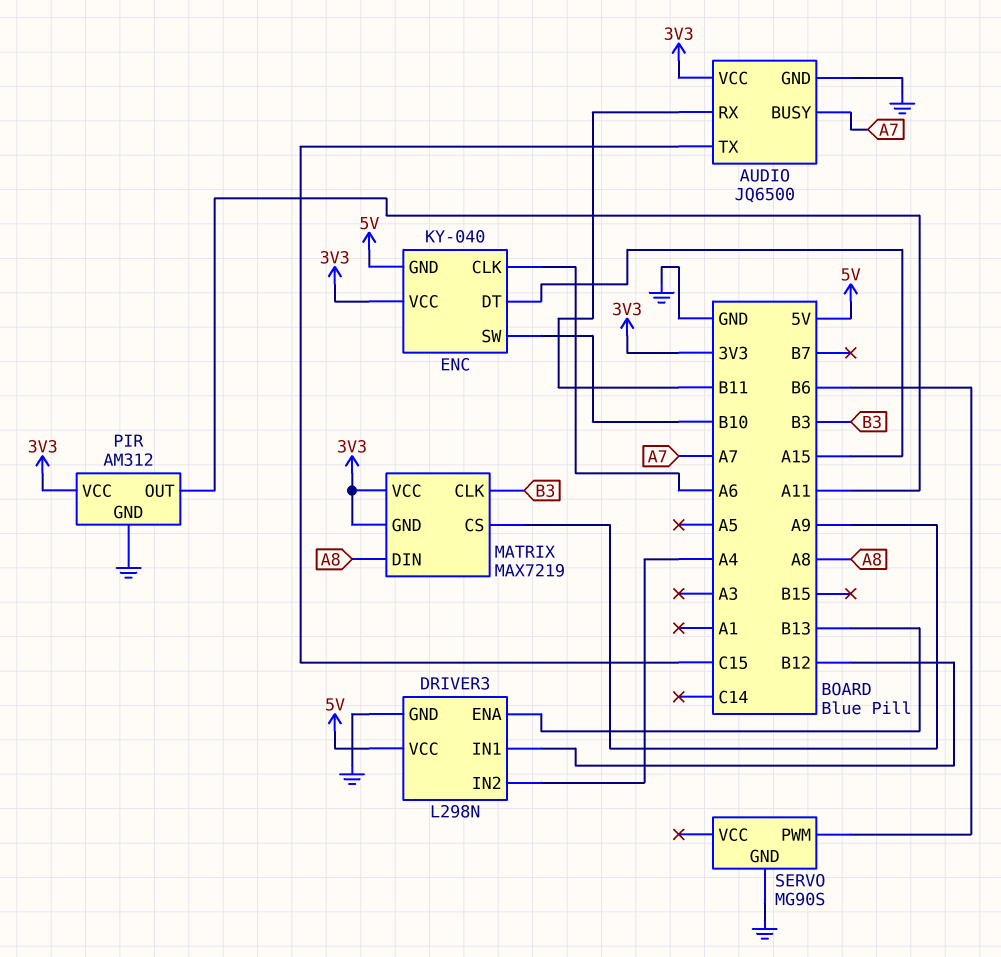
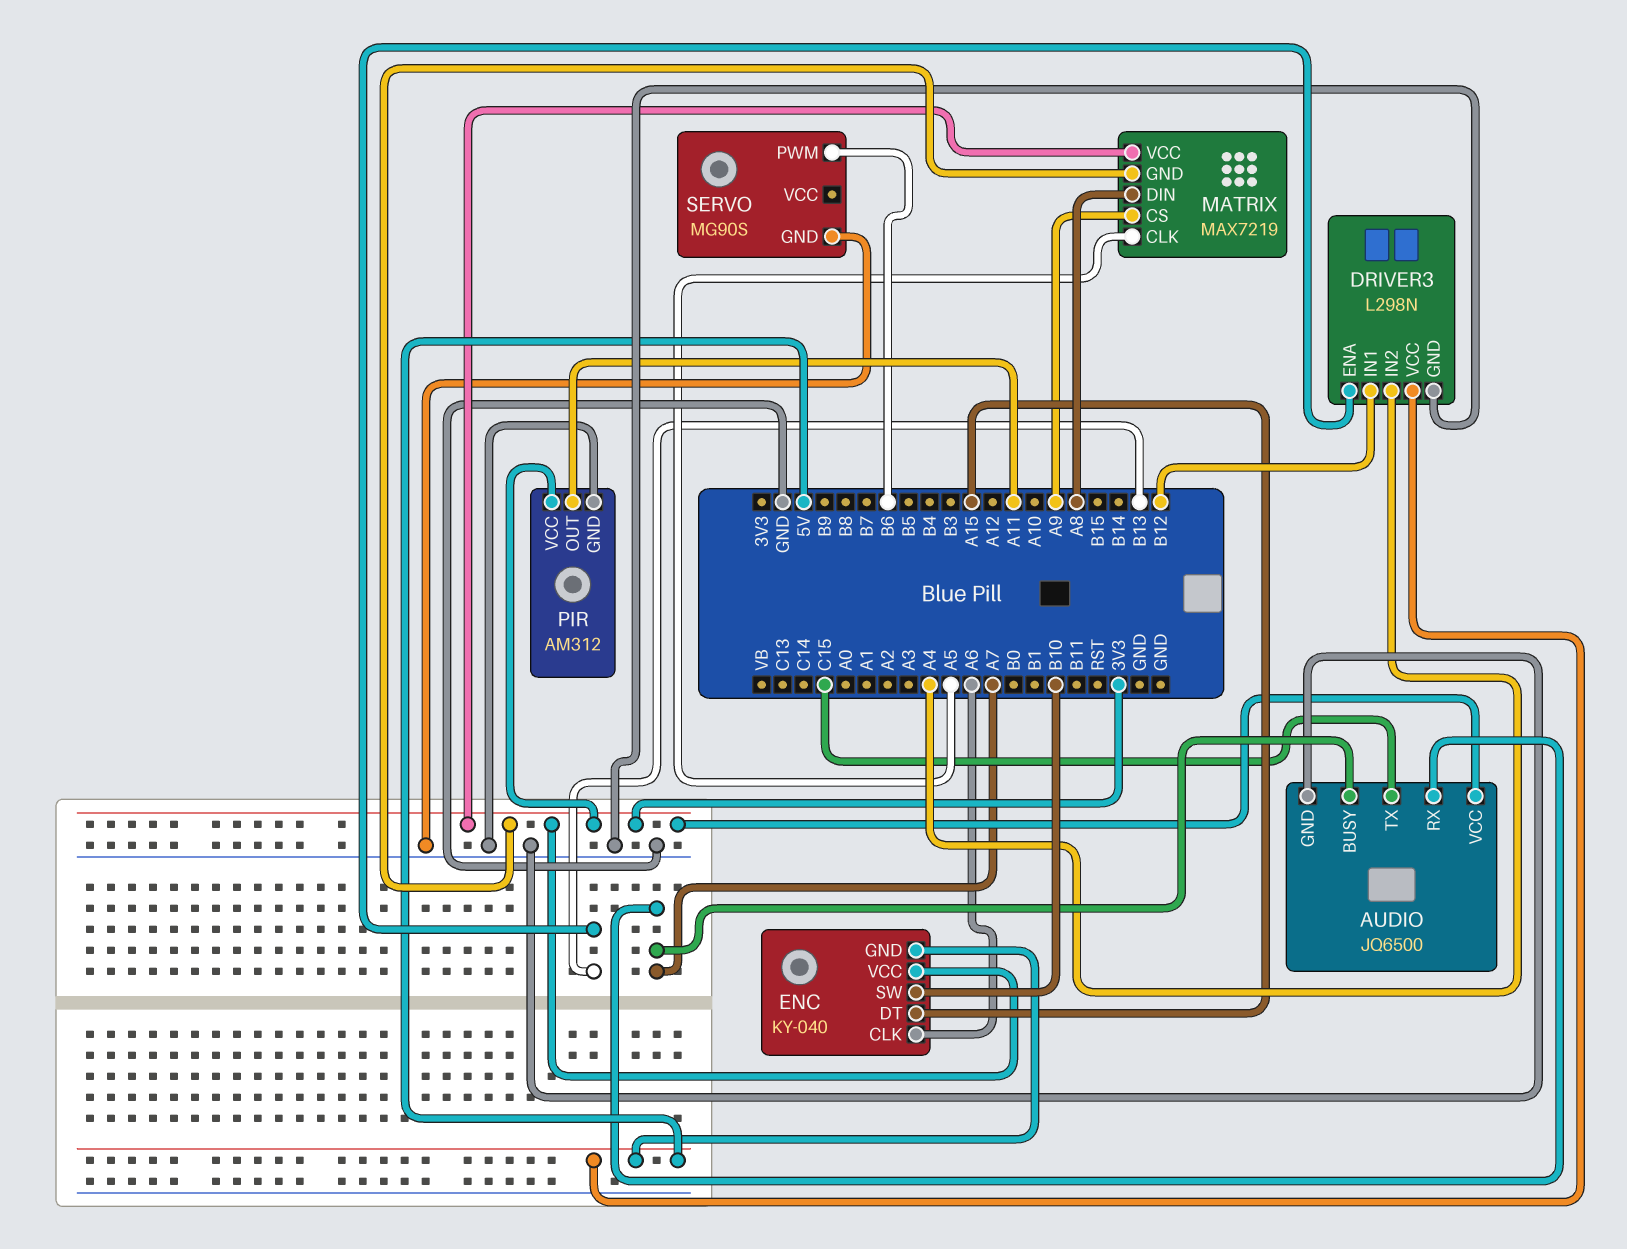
AUDIO pin RX: B11 -> A7
MATRIX pin CLK: B3 -> A5

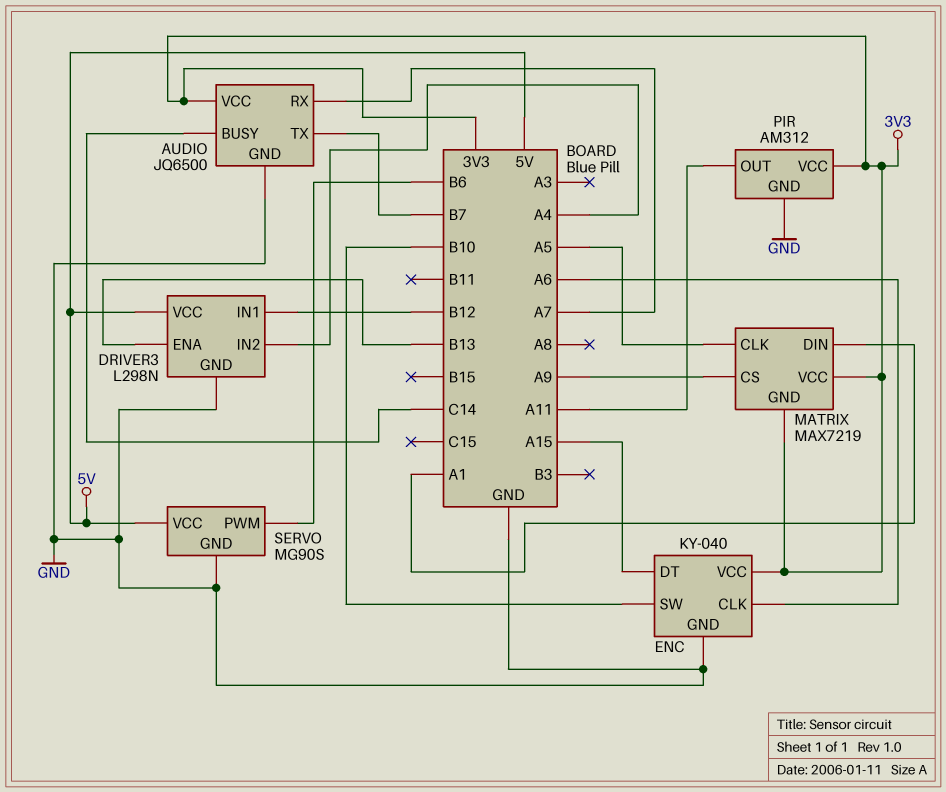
AUDIO pin BUSY: A7 -> C14
AUDIO pin TX: C15 -> B7
ENC pin GND: 5V -> GND
MATRIX pin DIN: A8 -> A1
SERVO pin VCC: none -> 5V

